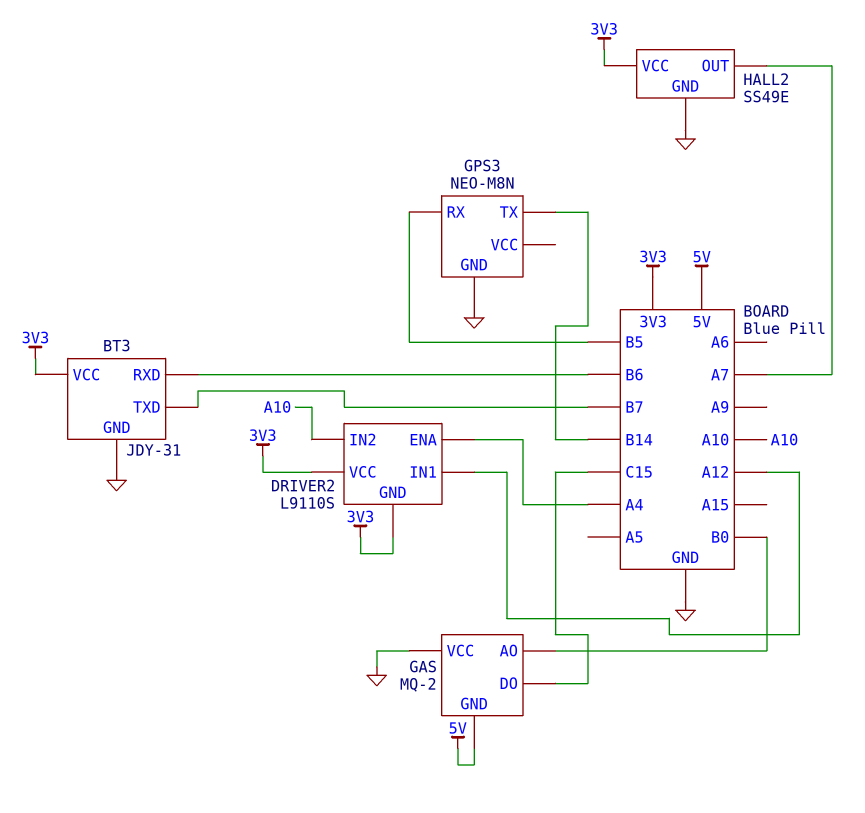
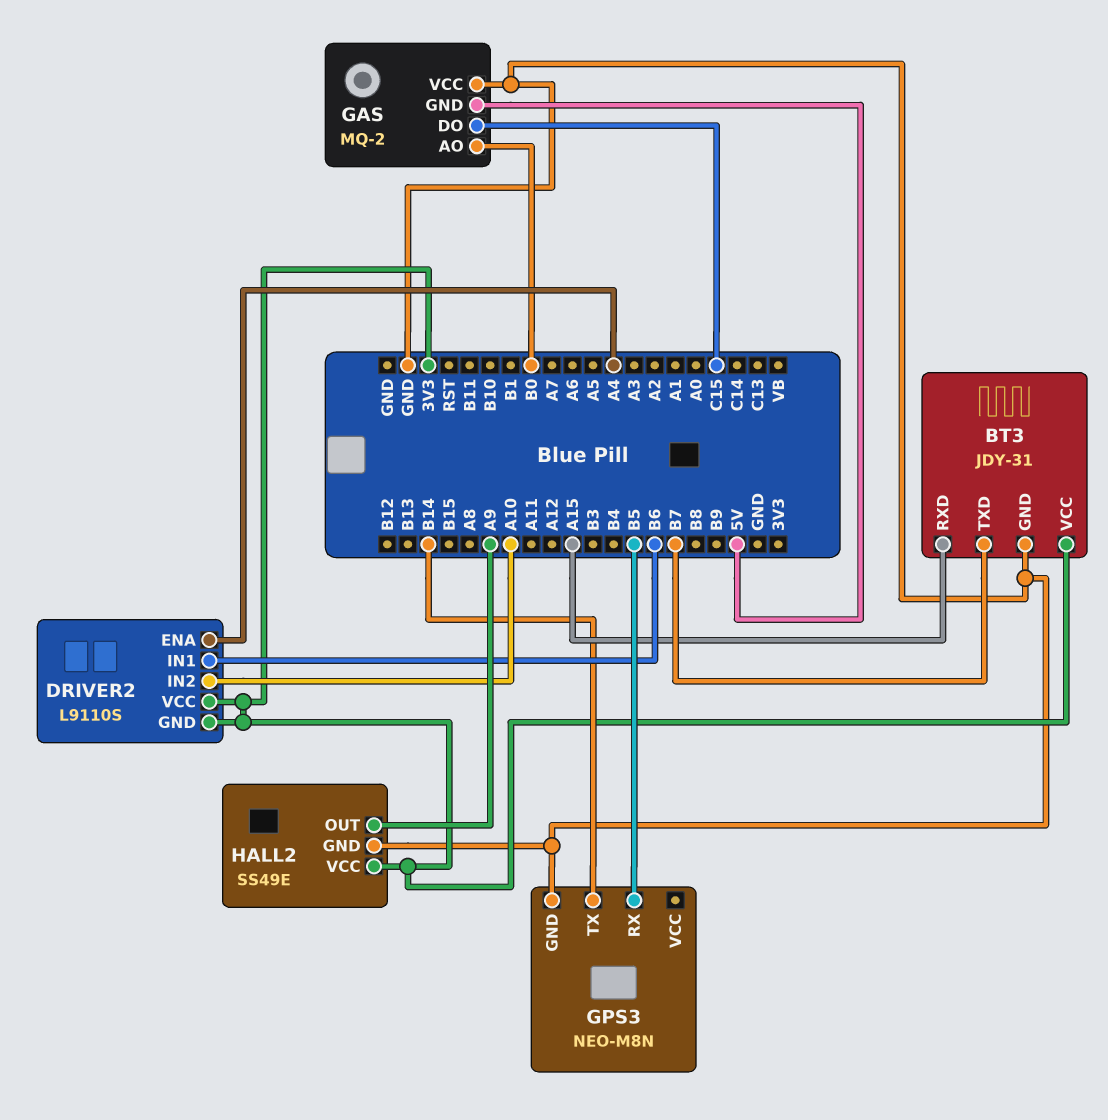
BT3 pin RXD: B6 -> A15
DRIVER2 pin IN1: A12 -> B6
HALL2 pin OUT: A7 -> A9

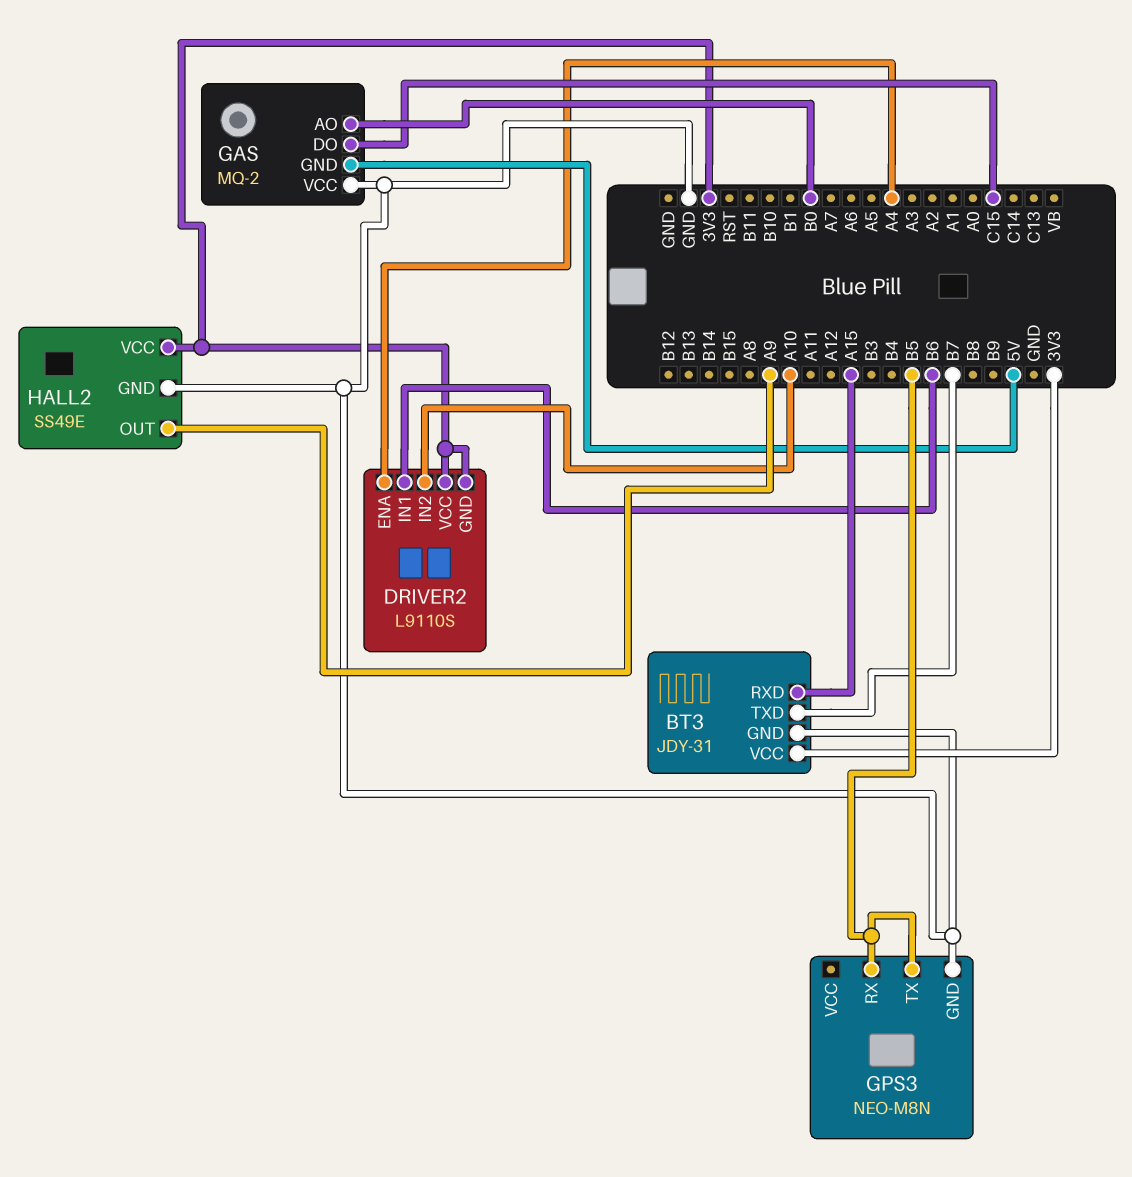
GPS3 pin TX: B14 -> B5

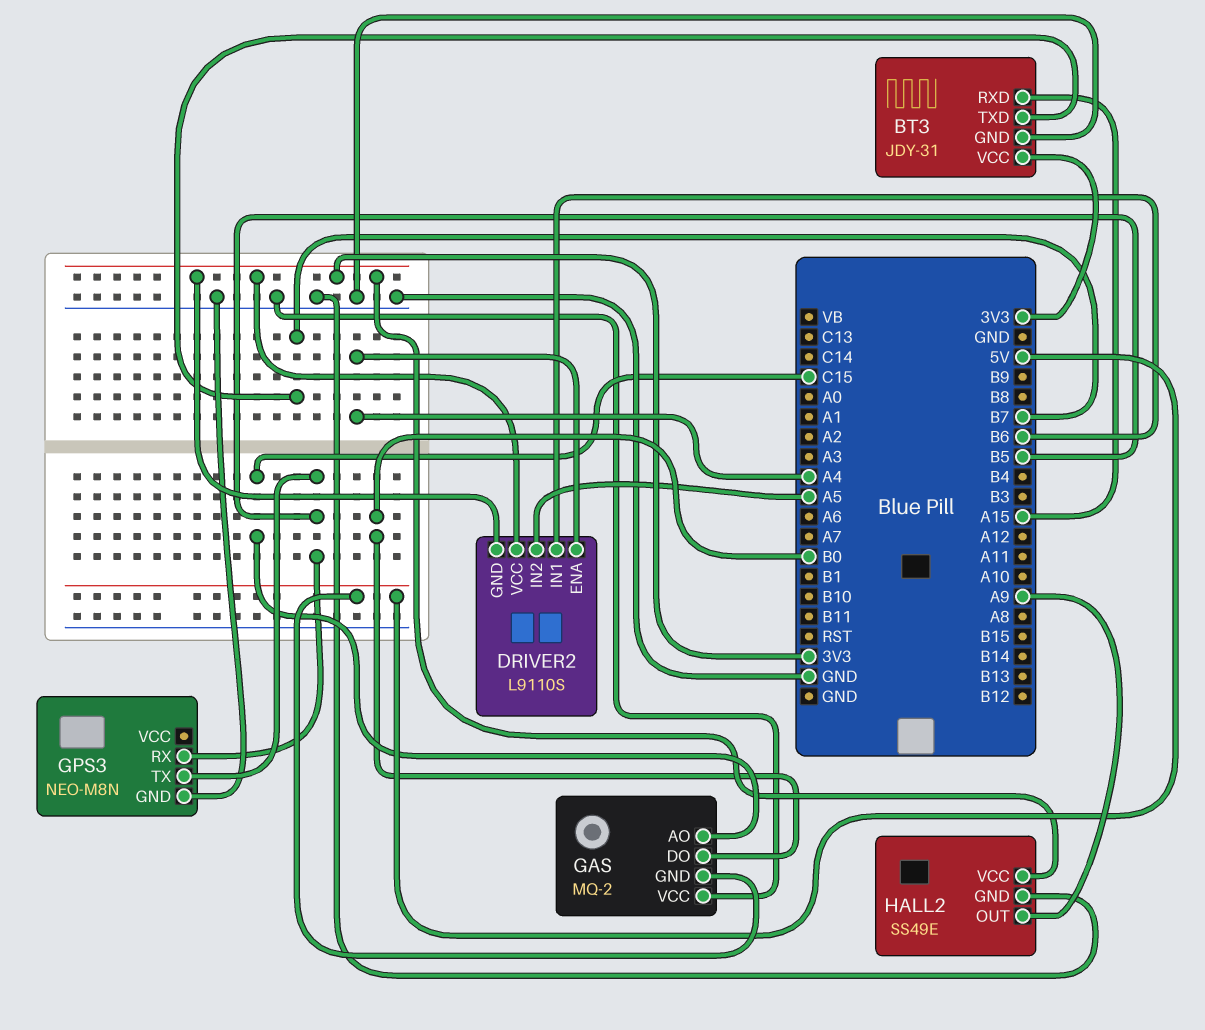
DRIVER2 pin IN2: A10 -> A5
GAS pin AO: B0 -> C15
GAS pin DO: C15 -> B0

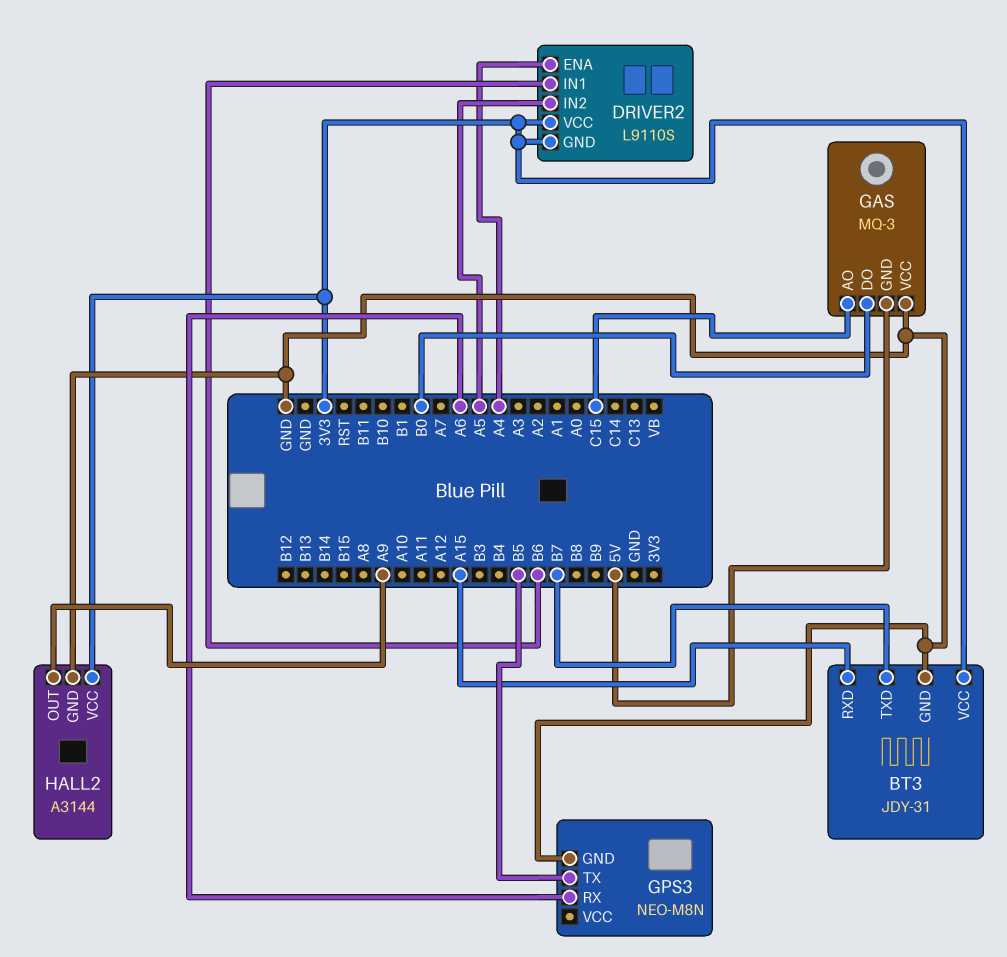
GAS: MQ-2 -> MQ-3
GPS3 pin RX: B5 -> A6
HALL2: SS49E -> A3144

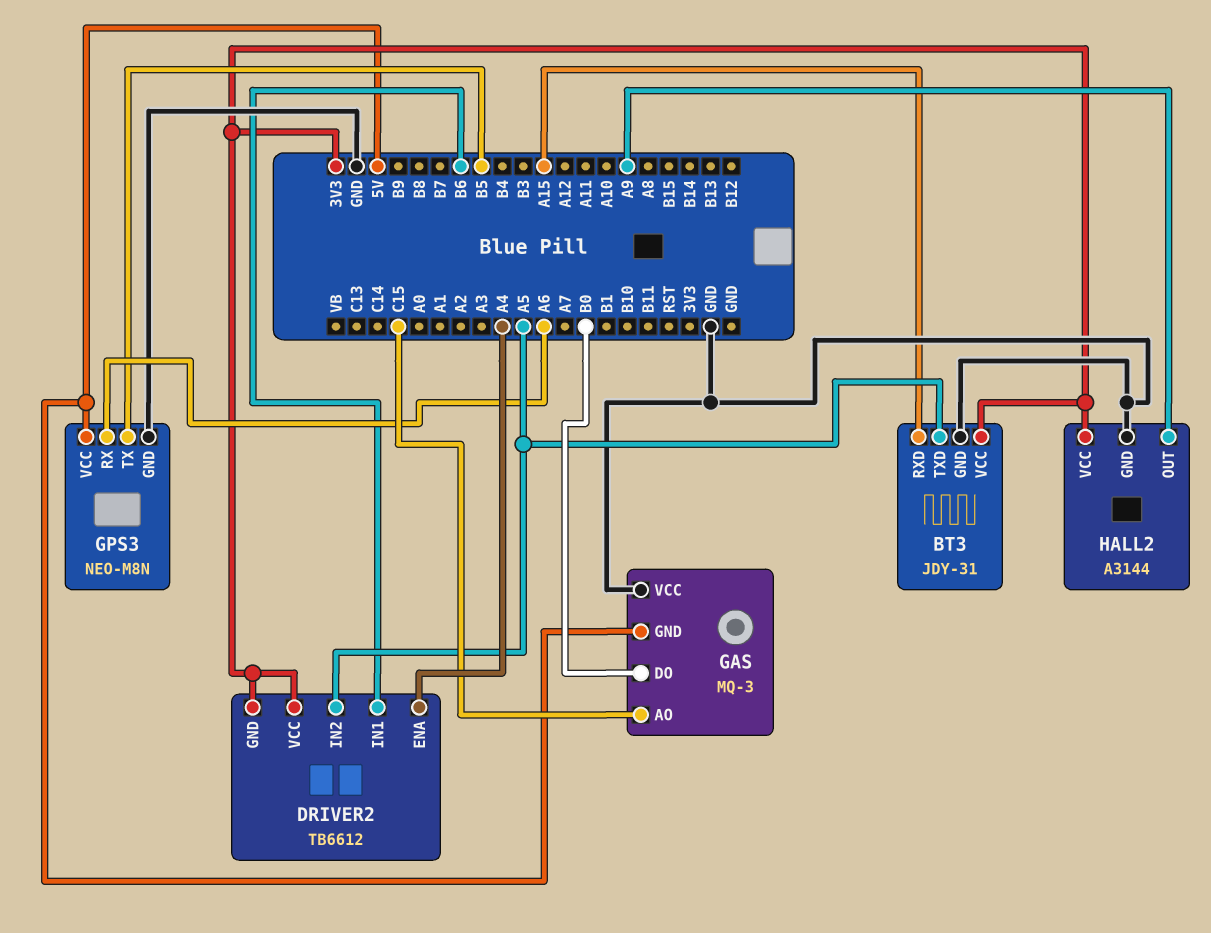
BT3 pin TXD: B7 -> A5
DRIVER2: L9110S -> TB6612
GPS3 pin VCC: none -> 5V

